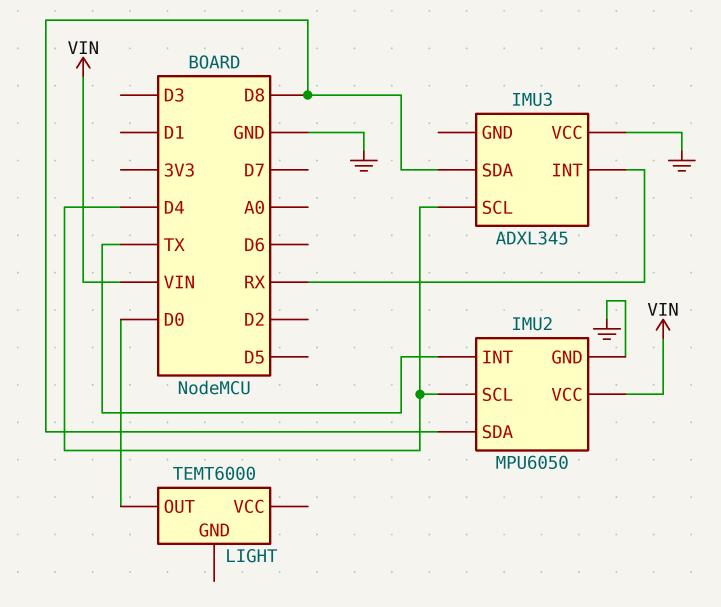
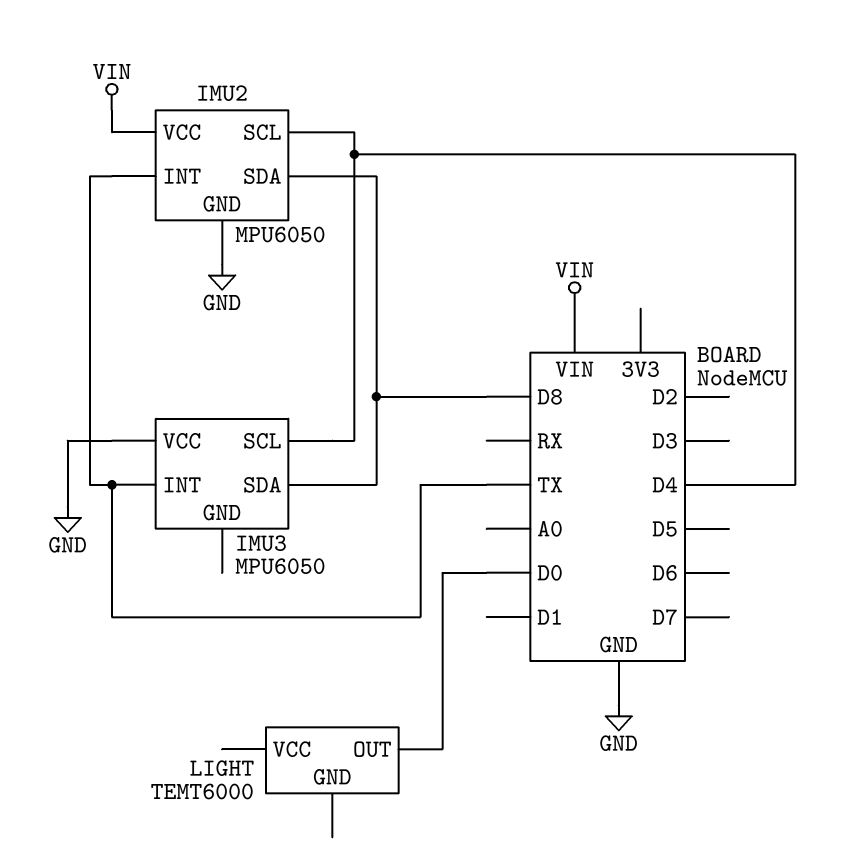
IMU3: ADXL345 -> MPU6050
IMU3 pin INT: RX -> TX

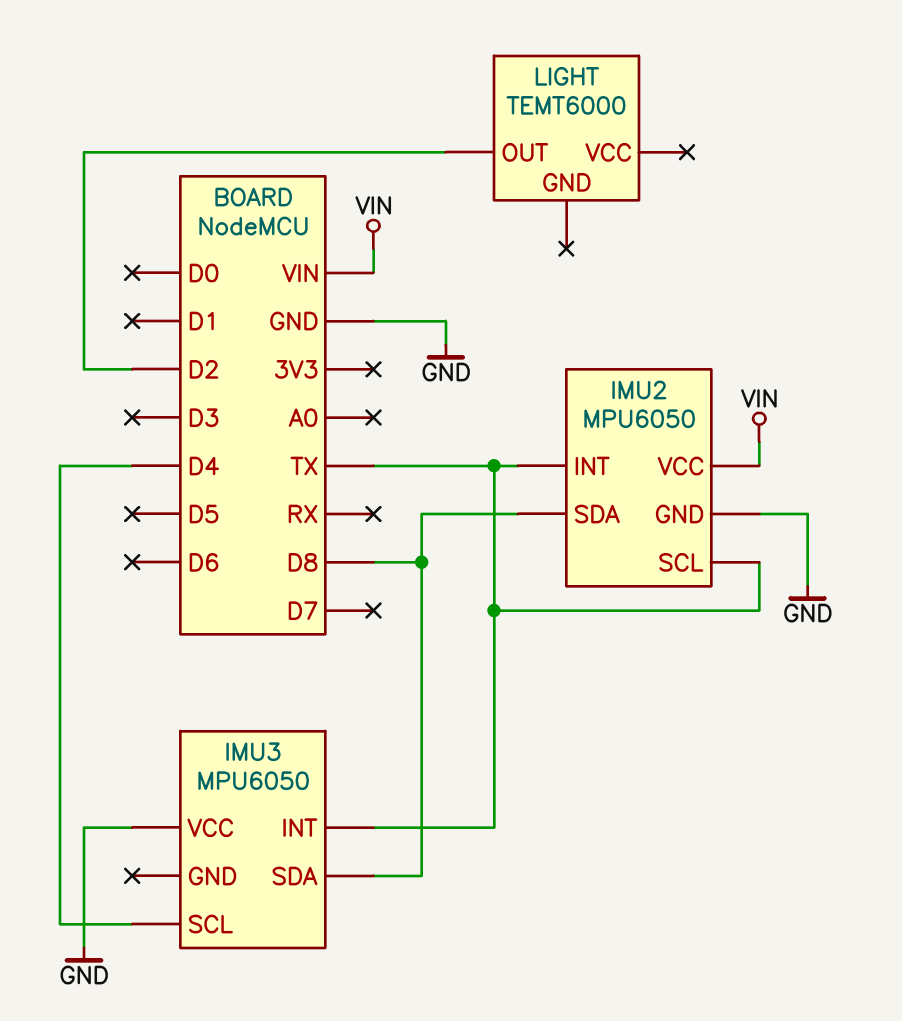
IMU2 pin SCL: D4 -> TX
LIGHT pin OUT: D0 -> D2

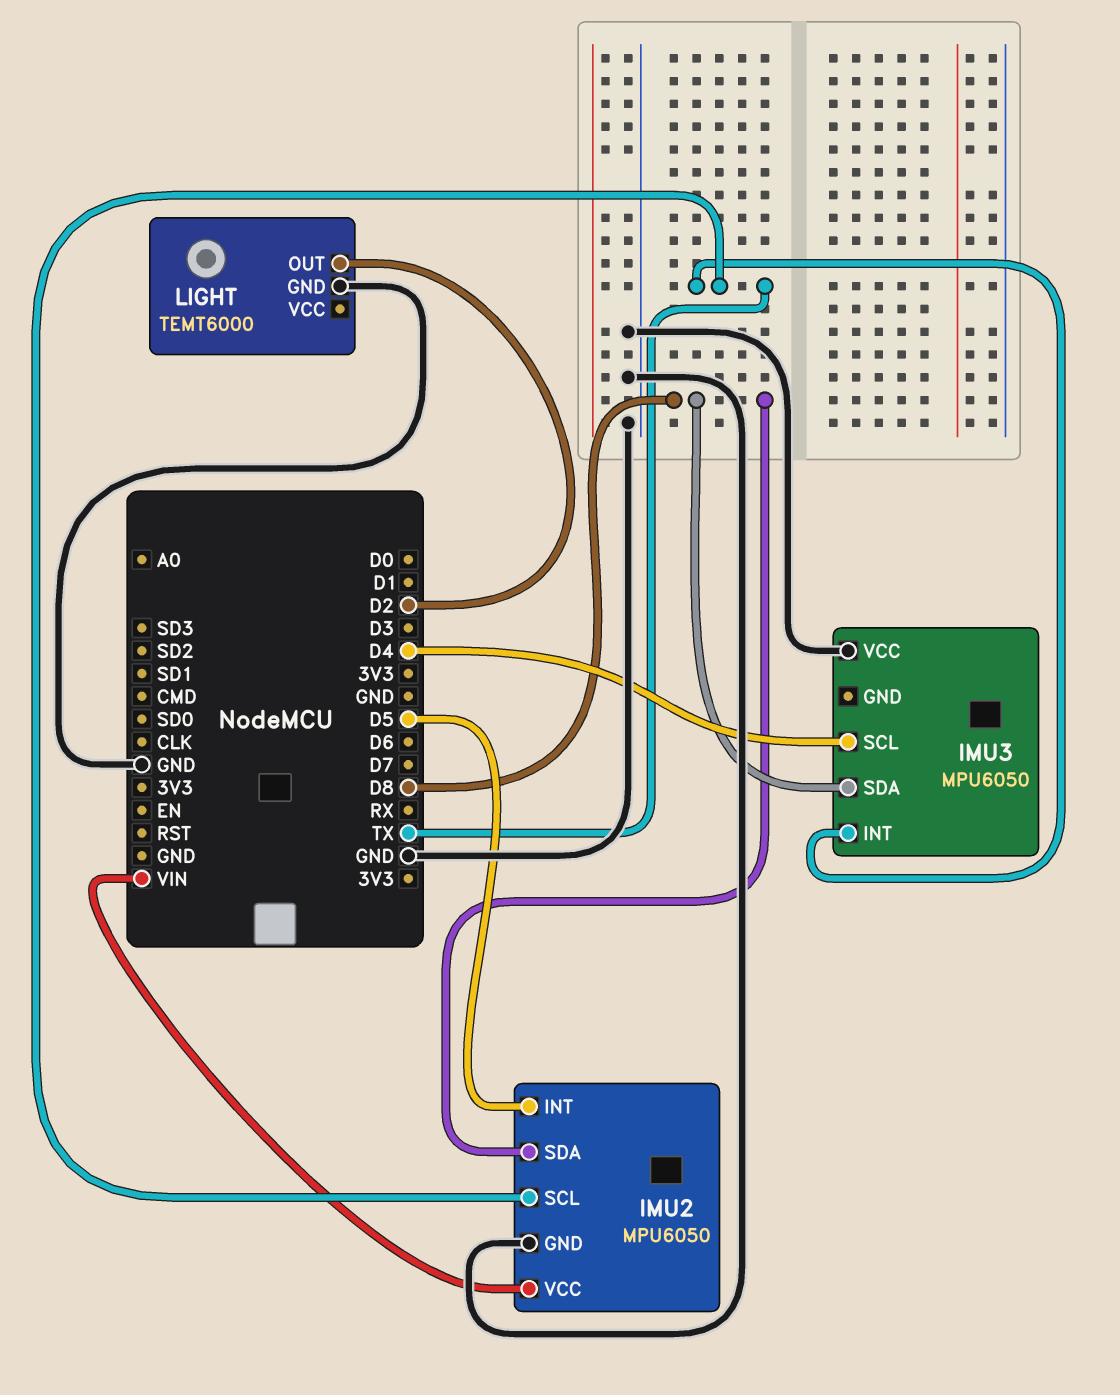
IMU2 pin INT: TX -> D5
LIGHT pin GND: none -> GND

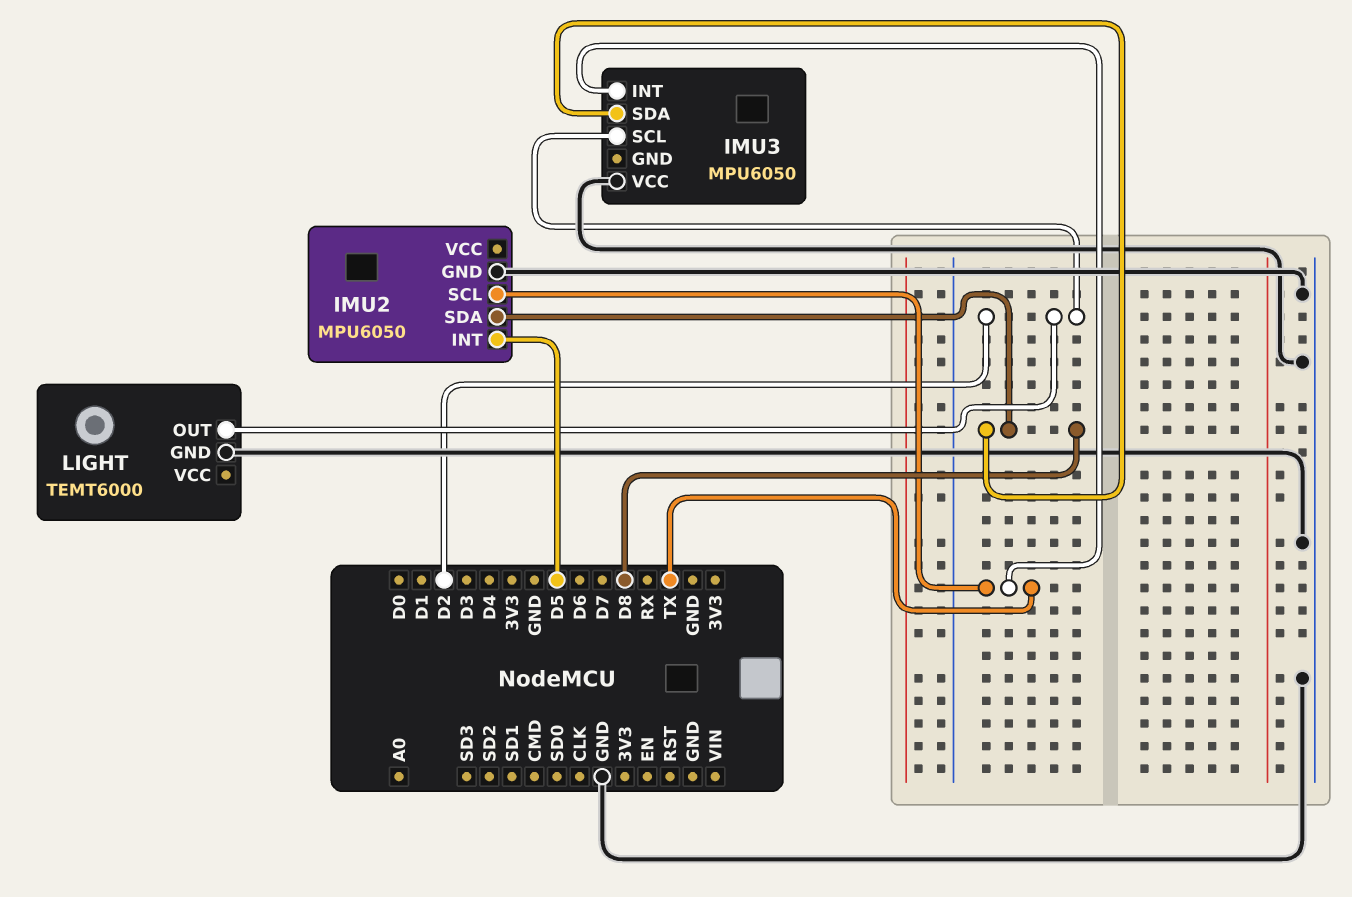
IMU2 pin VCC: VIN -> none
IMU3 pin SCL: D4 -> D2

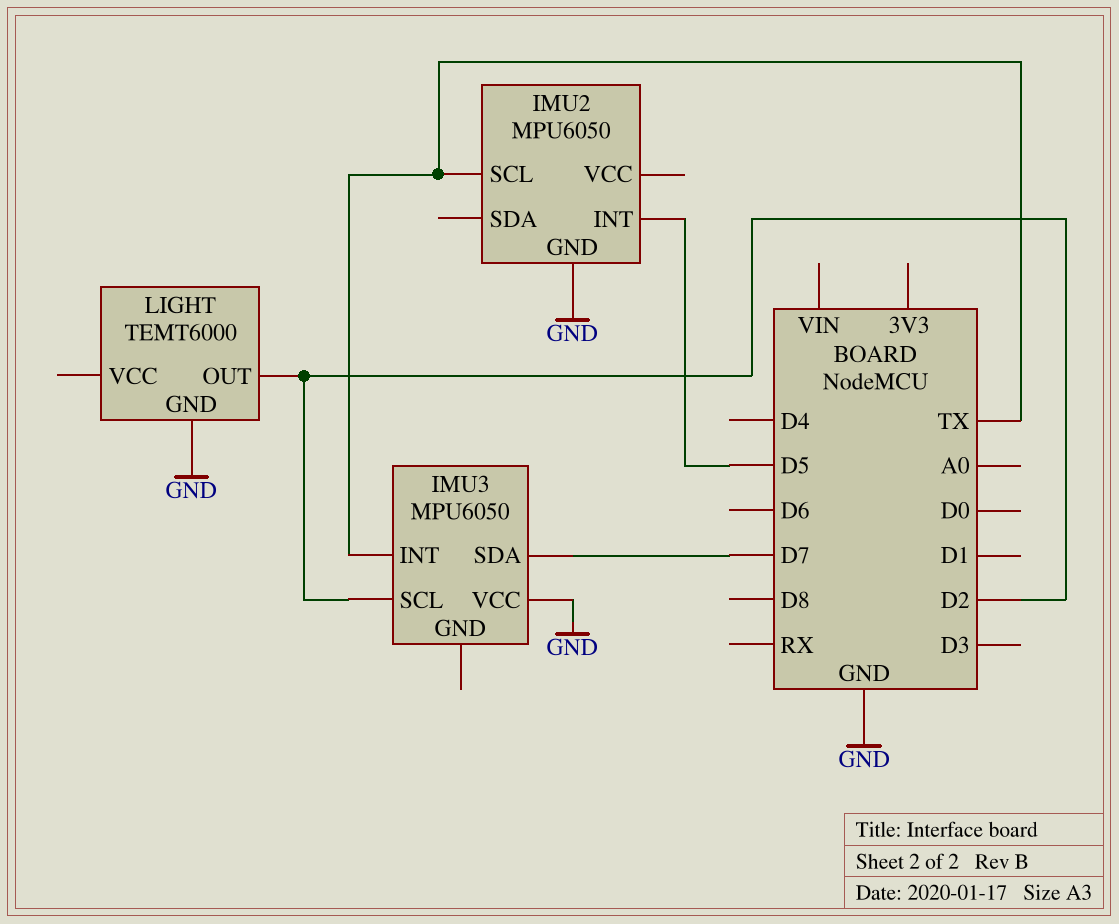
IMU2 pin SDA: D8 -> none
IMU3 pin SDA: D8 -> D7

